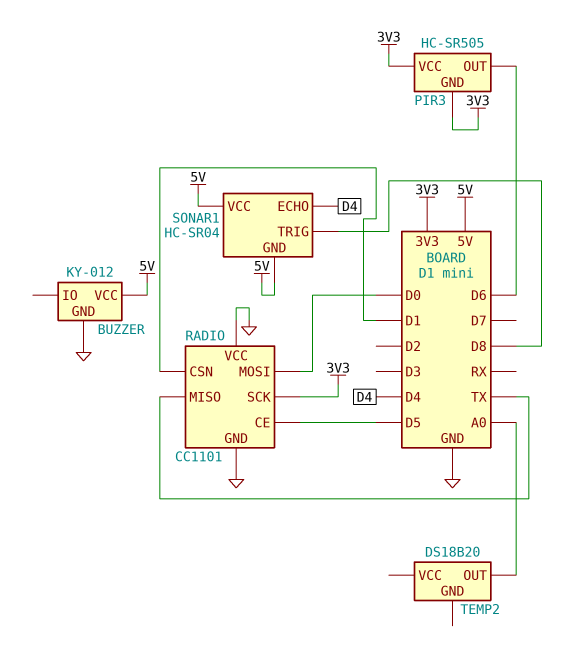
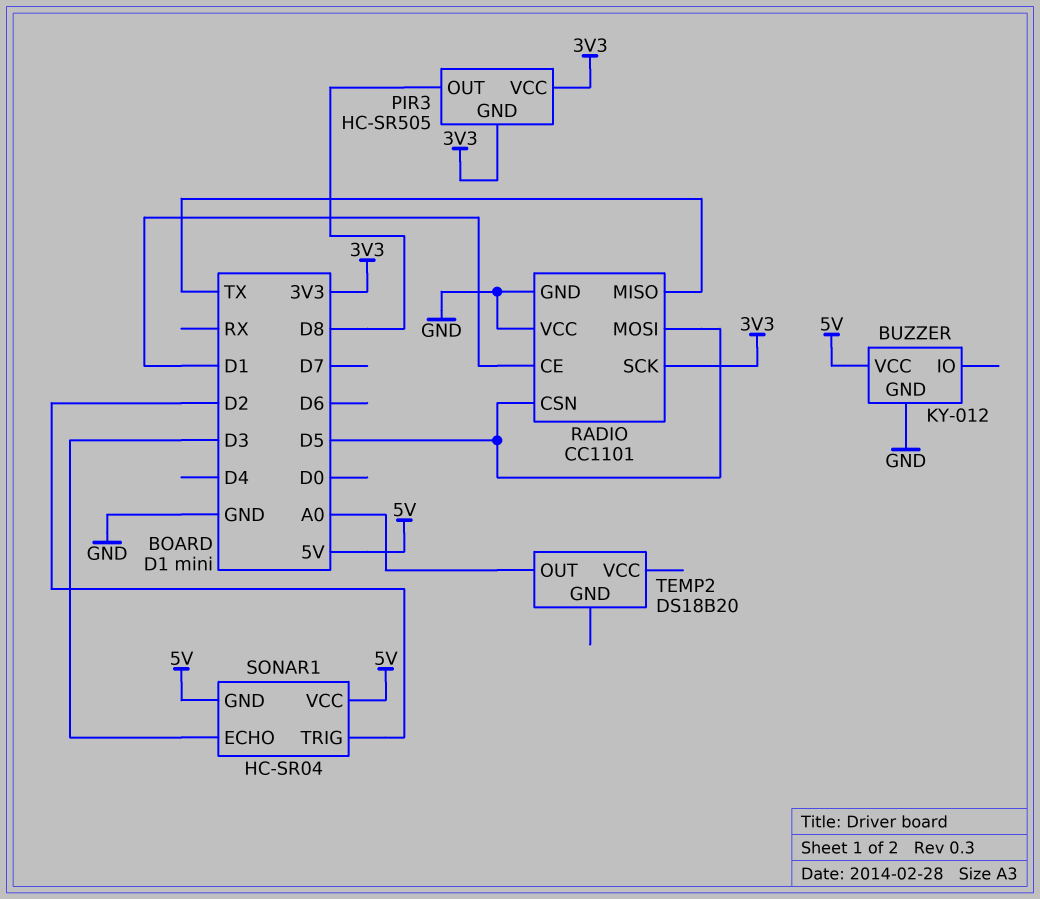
PIR3 pin OUT: D6 -> D8
RADIO pin CE: D5 -> D1
RADIO pin CSN: D1 -> D5
RADIO pin MOSI: D0 -> D5
SONAR1 pin ECHO: D4 -> D3
SONAR1 pin TRIG: D8 -> D2

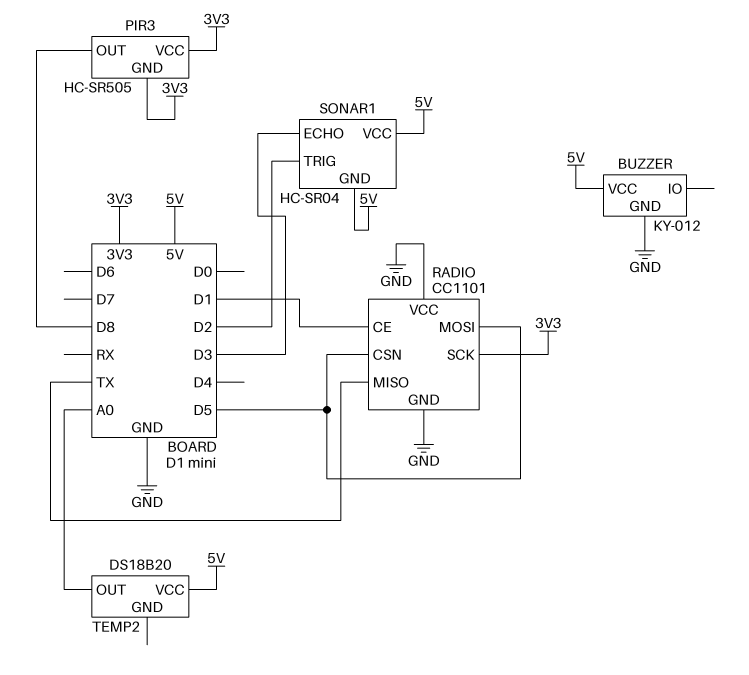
TEMP2 pin VCC: none -> 5V

